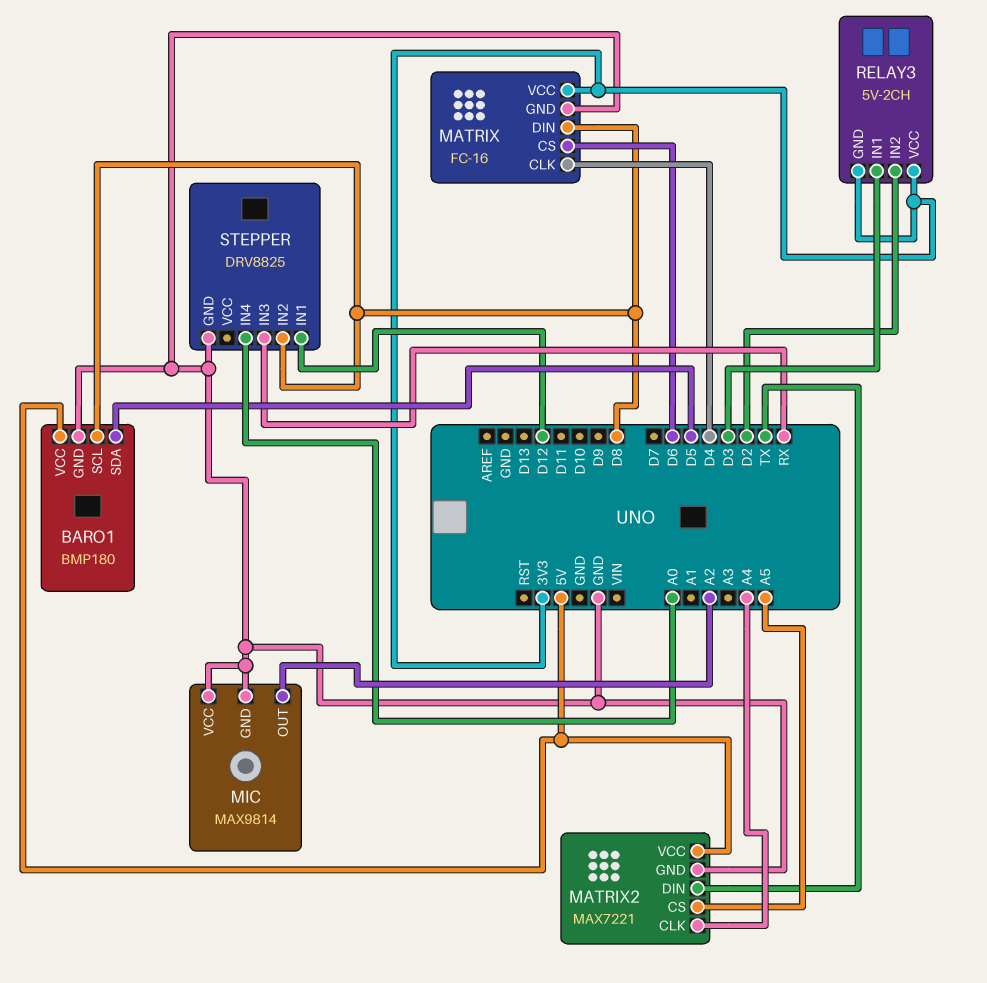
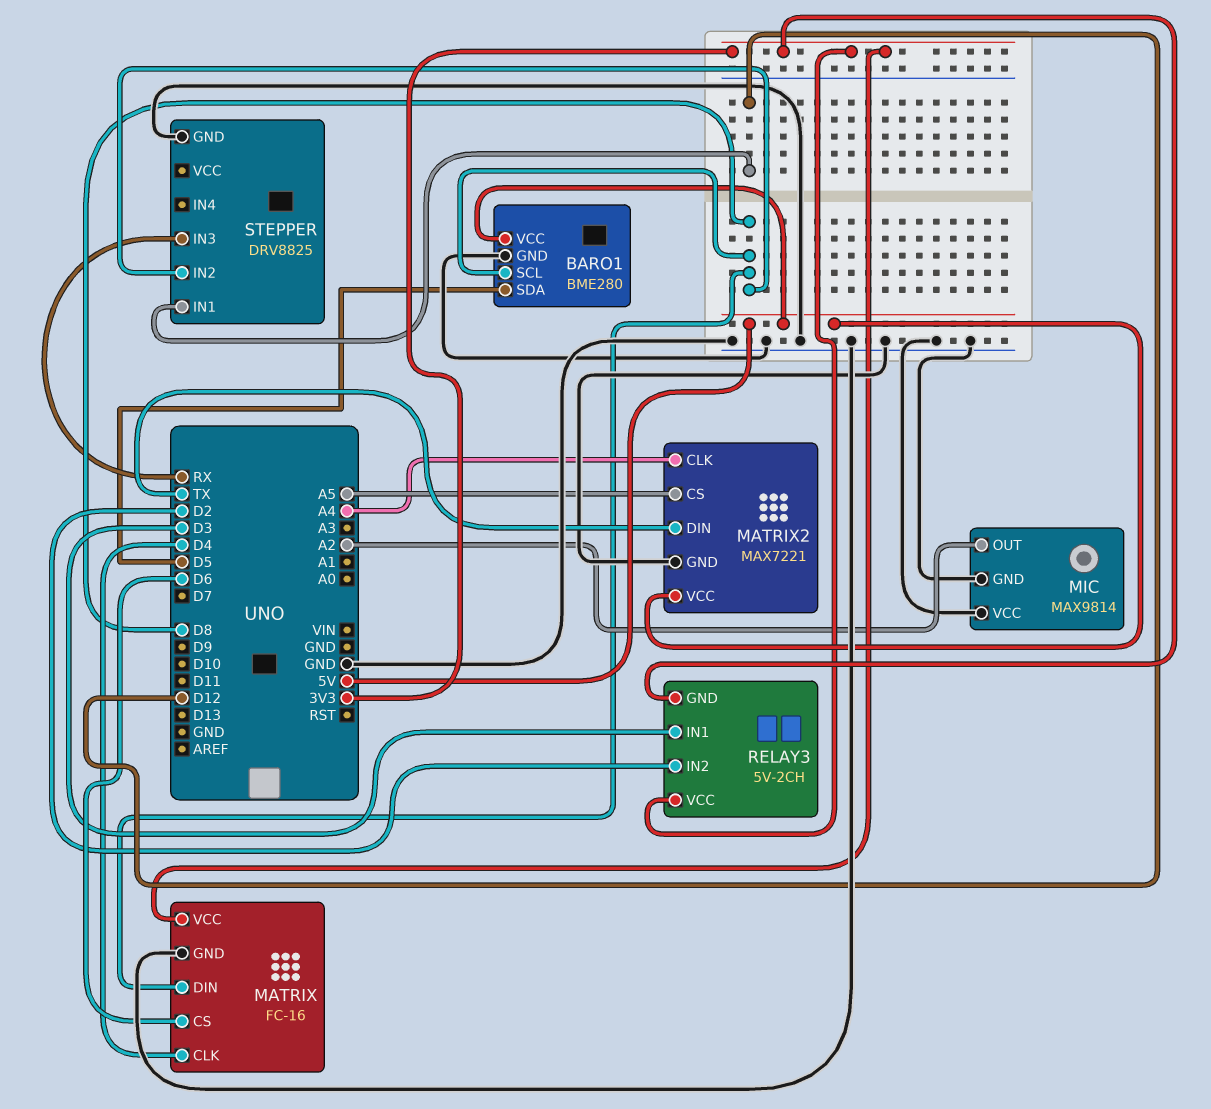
BARO1: BMP180 -> BME280
STEPPER pin IN4: A0 -> none

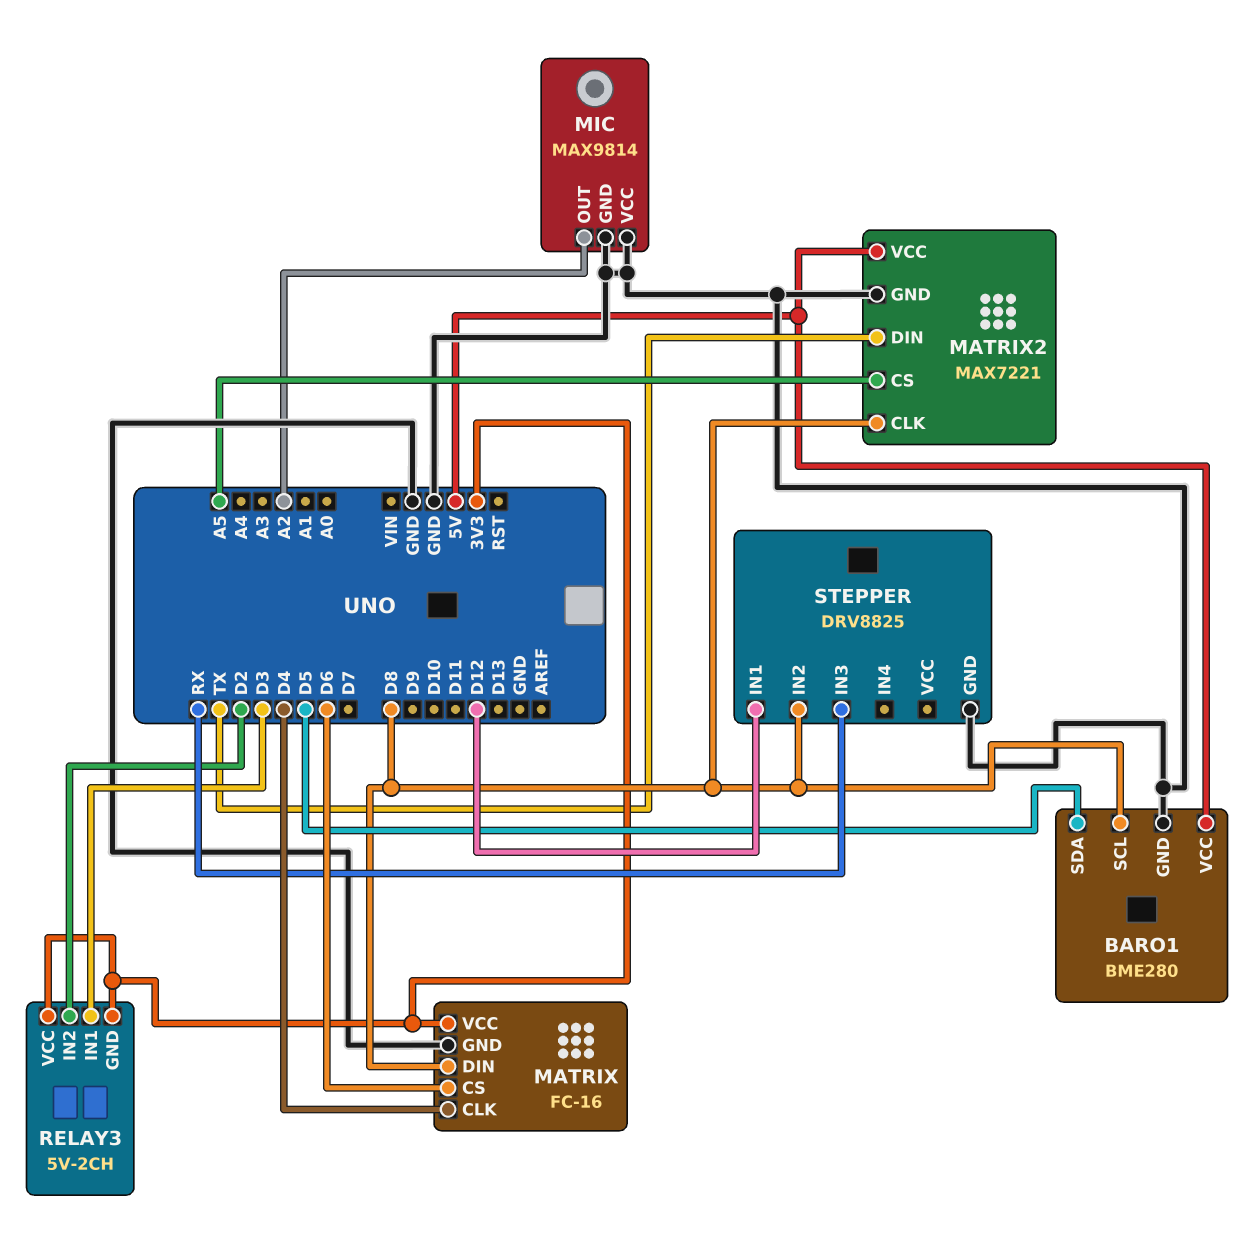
MATRIX2 pin CLK: A4 -> D8

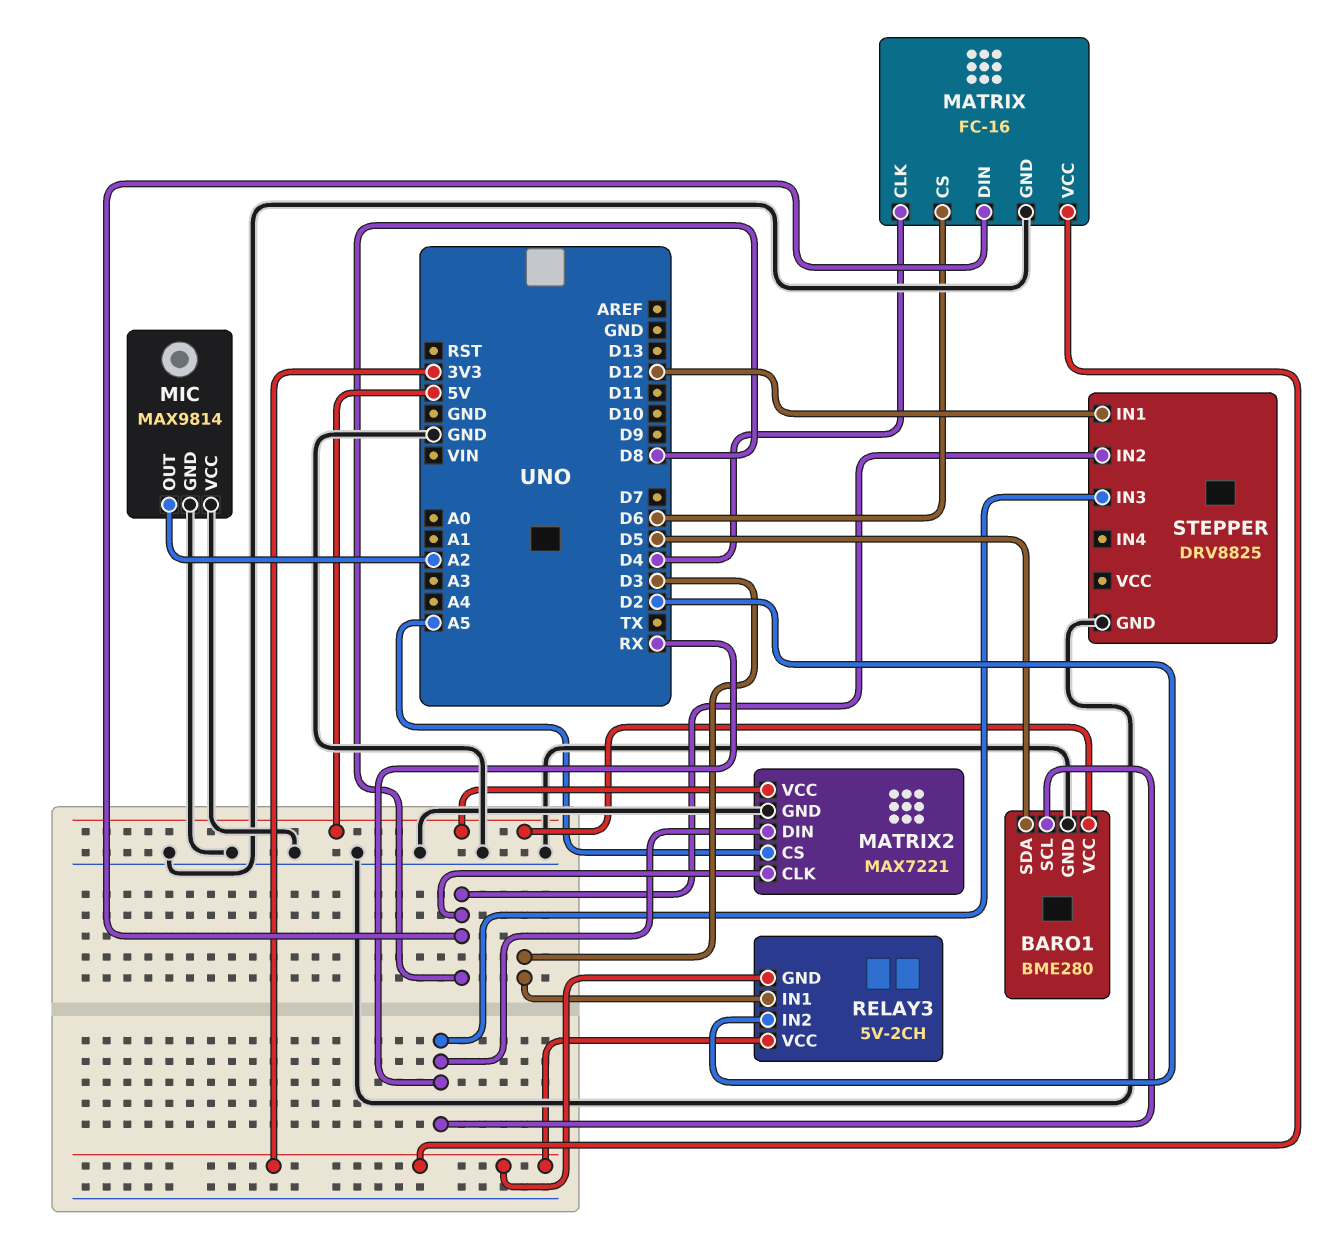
BARO1 pin SCL: D8 -> RX
MATRIX2 pin DIN: TX -> RX

